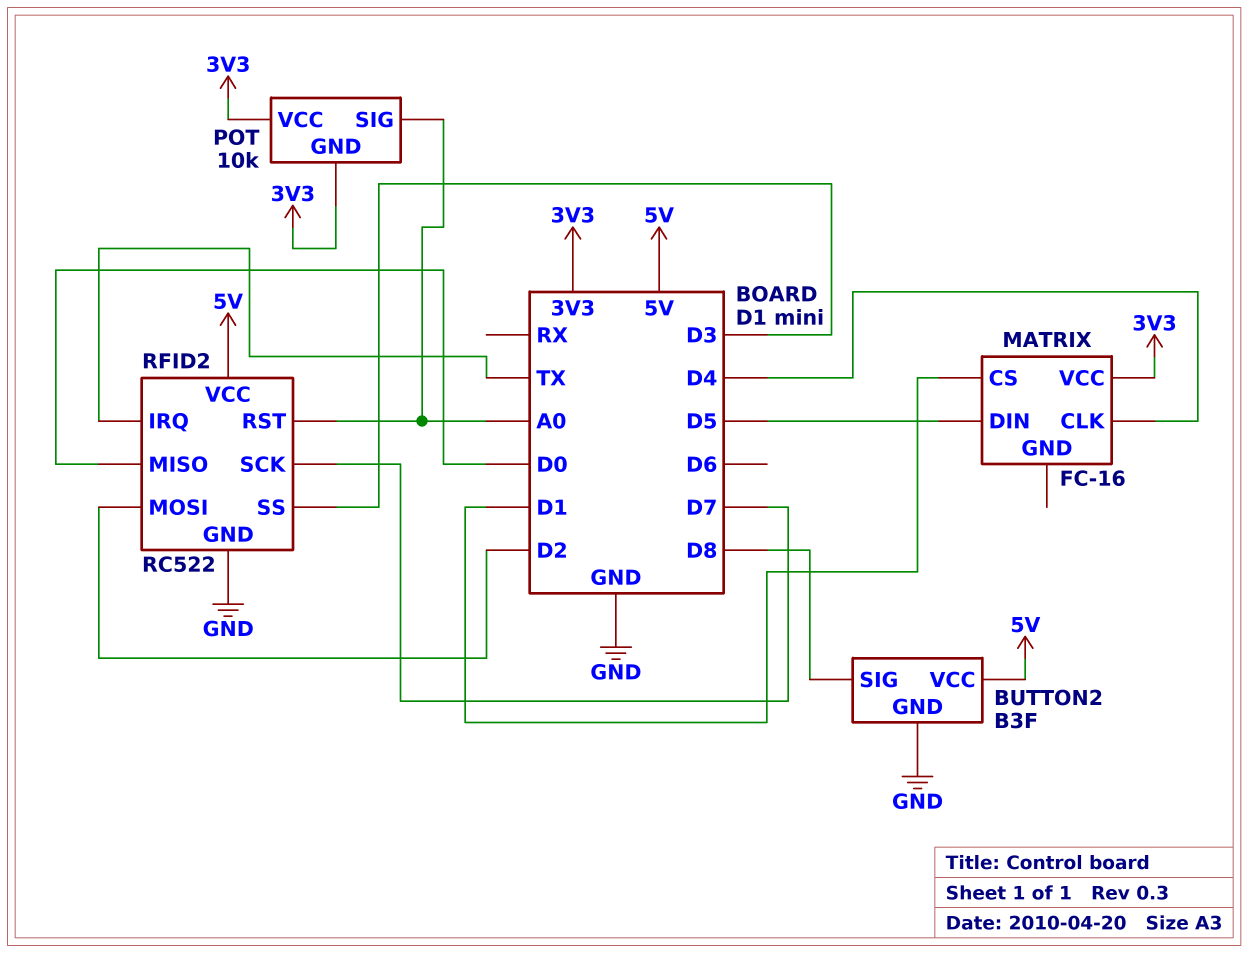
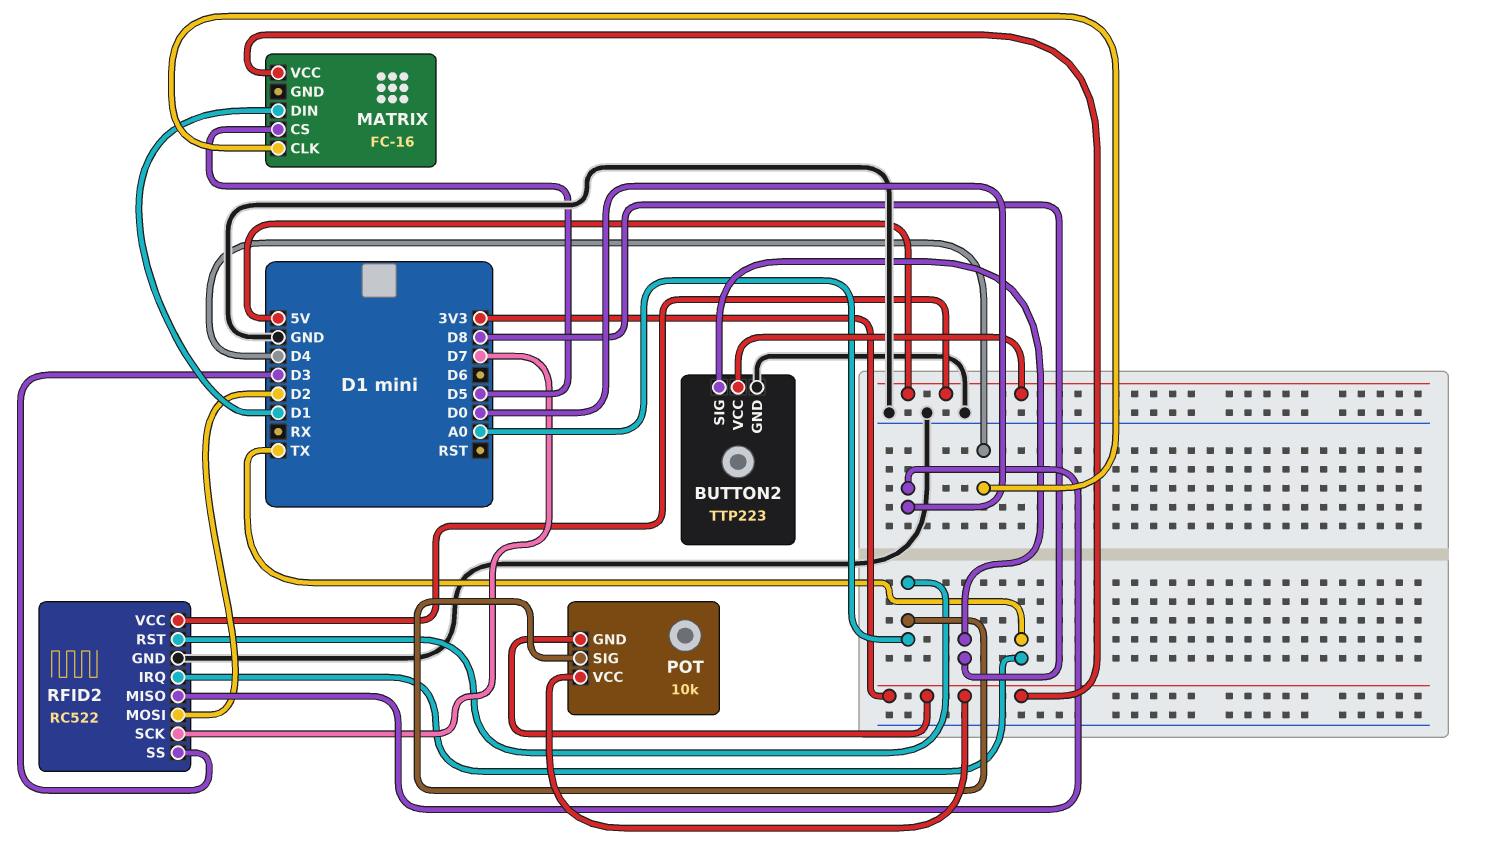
BUTTON2: B3F -> TTP223
MATRIX pin CS: D1 -> D5
MATRIX pin DIN: D5 -> D1

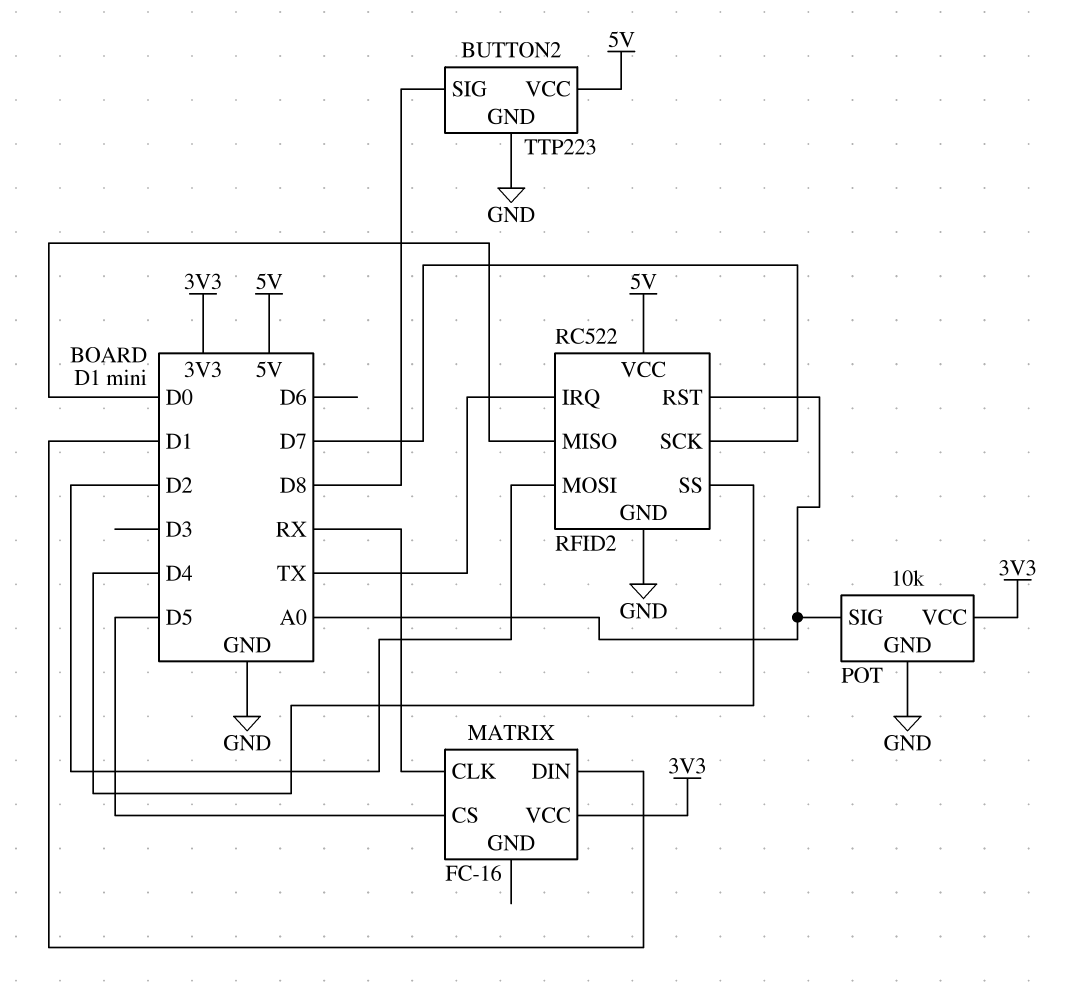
MATRIX pin CLK: D4 -> RX
POT pin GND: 3V3 -> GND
RFID2 pin SS: D3 -> D4

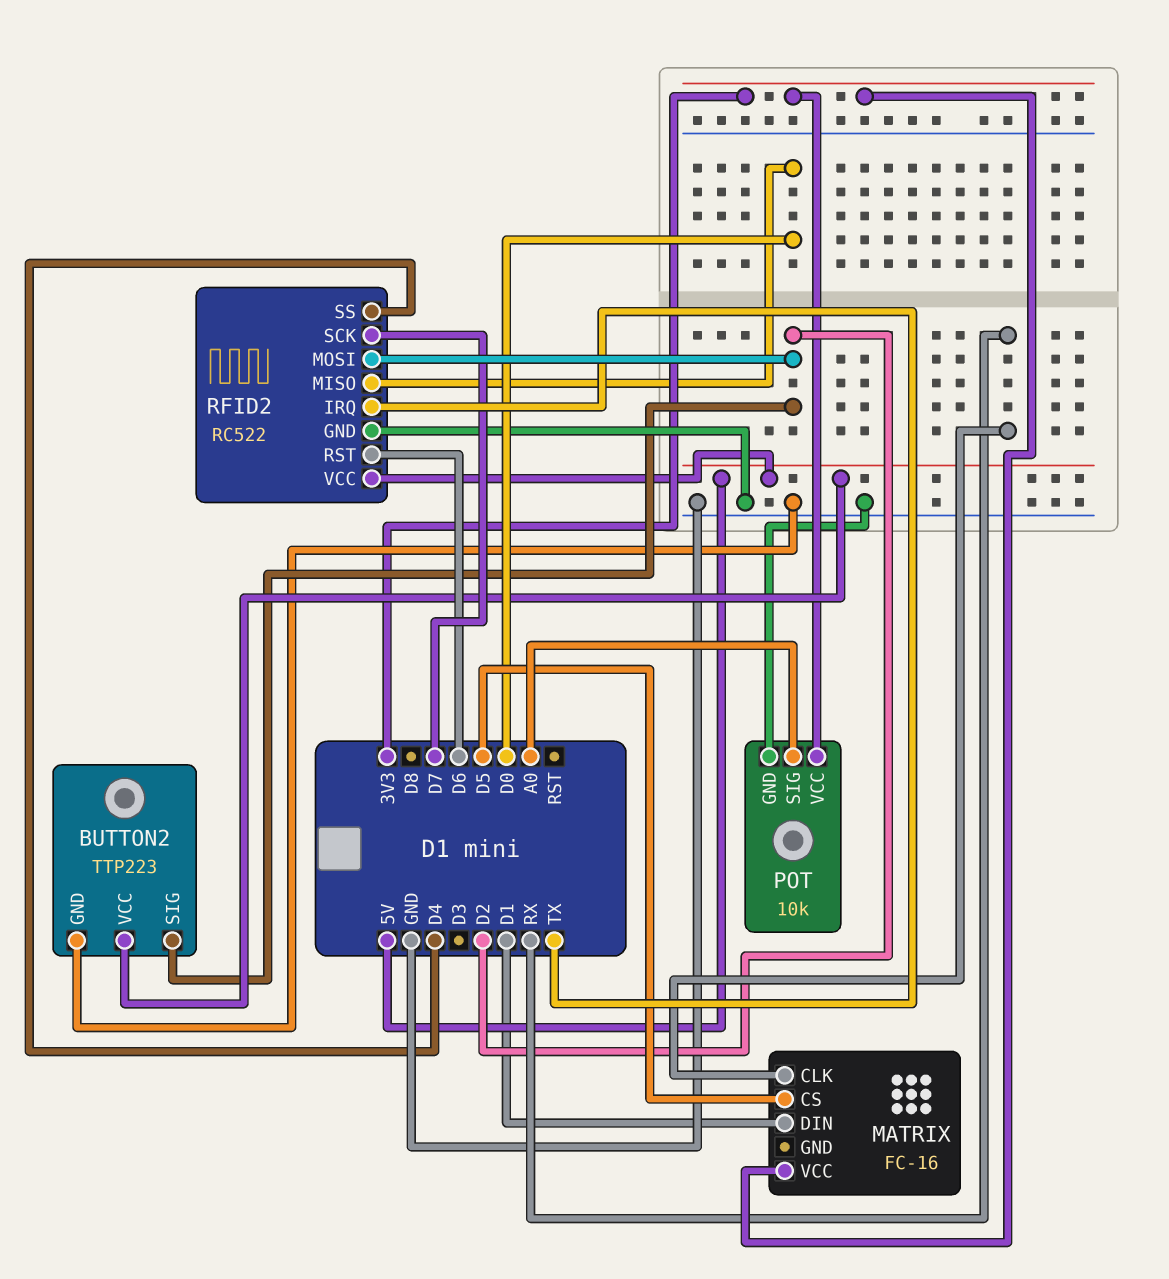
BUTTON2 pin SIG: D8 -> D2
RFID2 pin RST: A0 -> D6

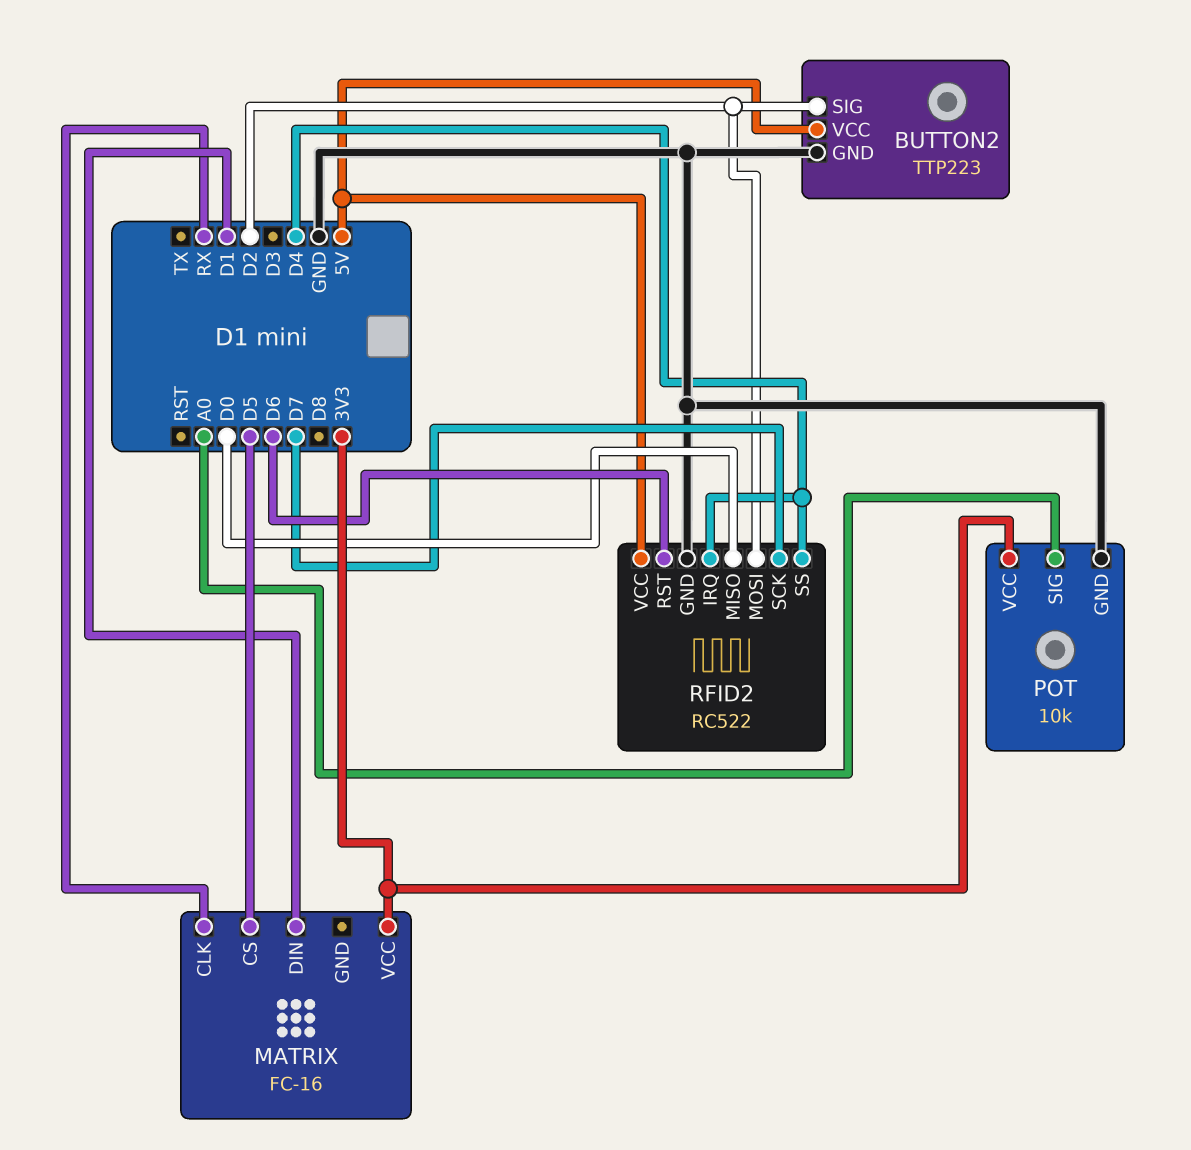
RFID2 pin IRQ: TX -> D4

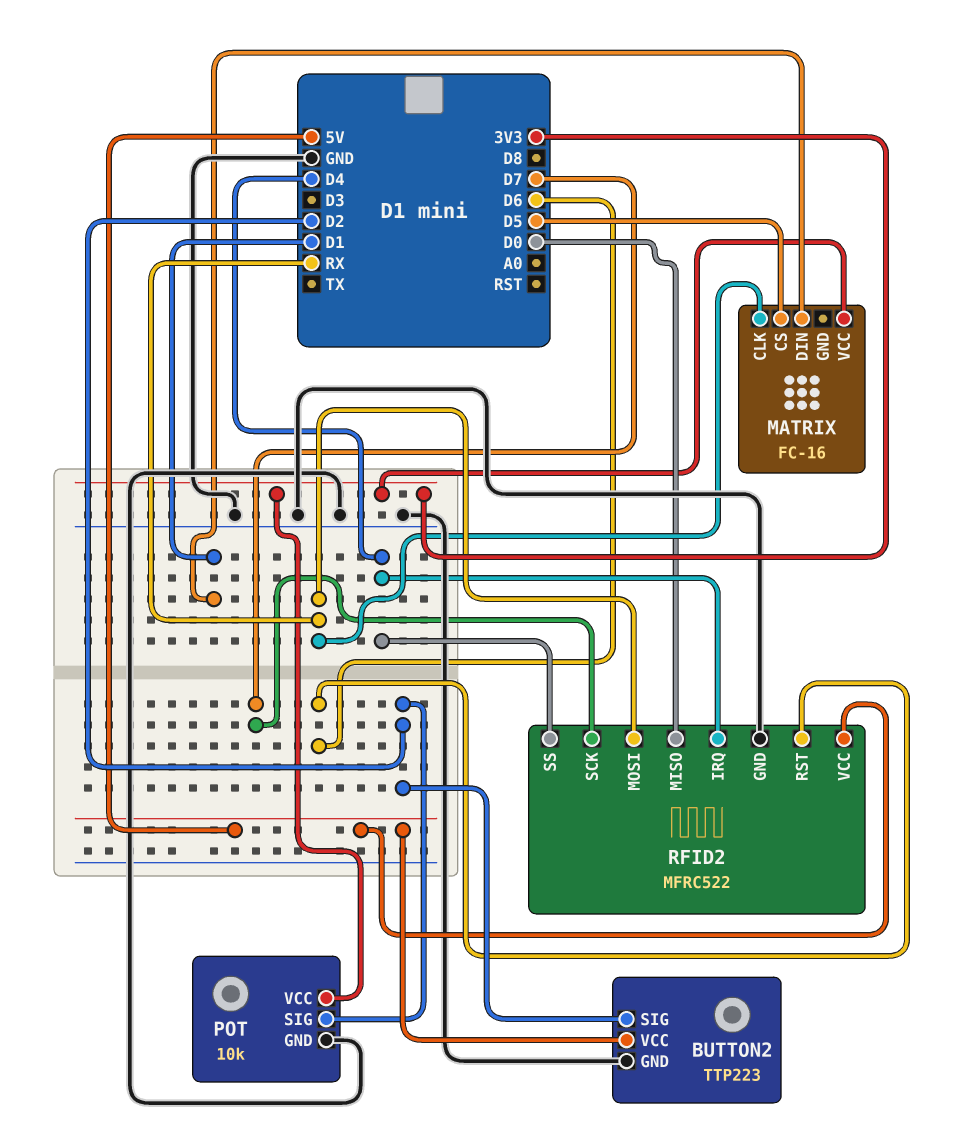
POT pin SIG: A0 -> D2
RFID2: RC522 -> MFRC522
RFID2 pin MOSI: D2 -> RX

